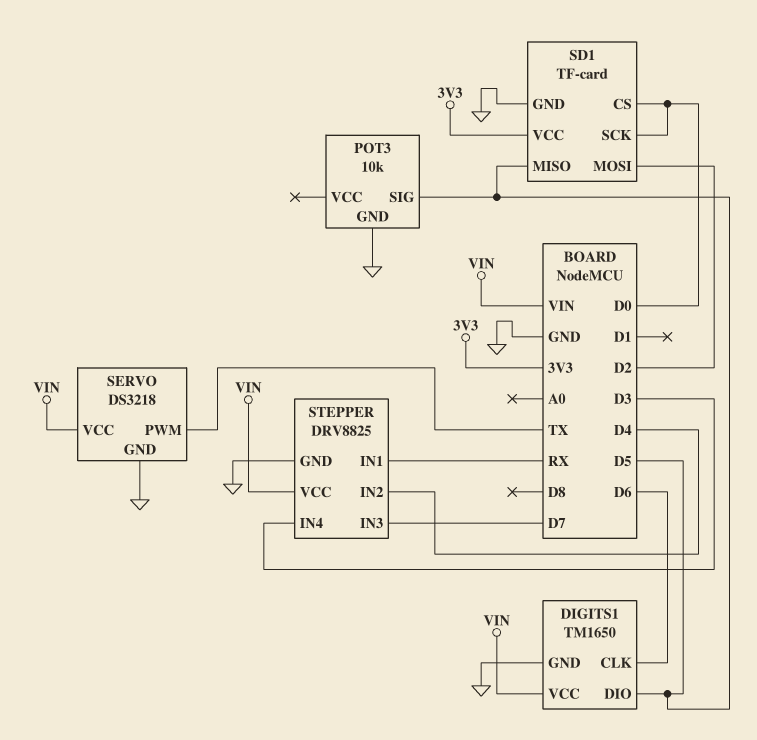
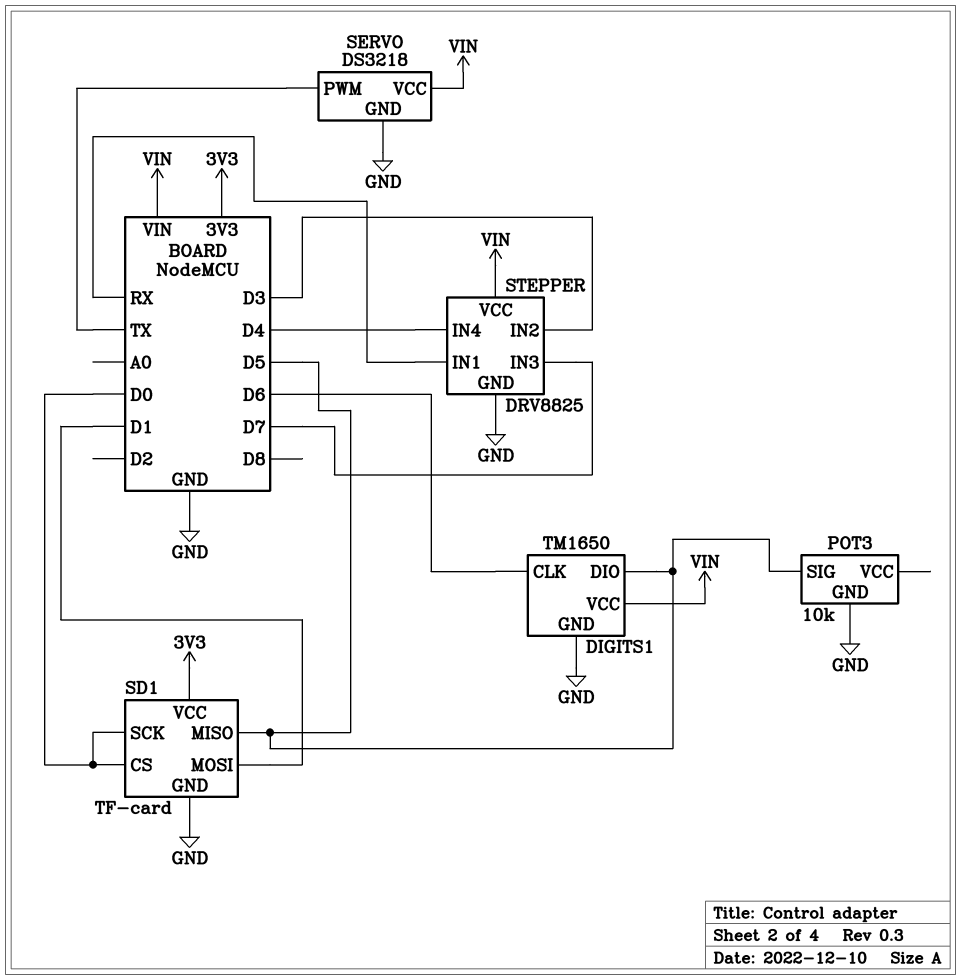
SD1 pin MOSI: D2 -> D1
STEPPER pin IN2: D4 -> D3
STEPPER pin IN4: D3 -> D4

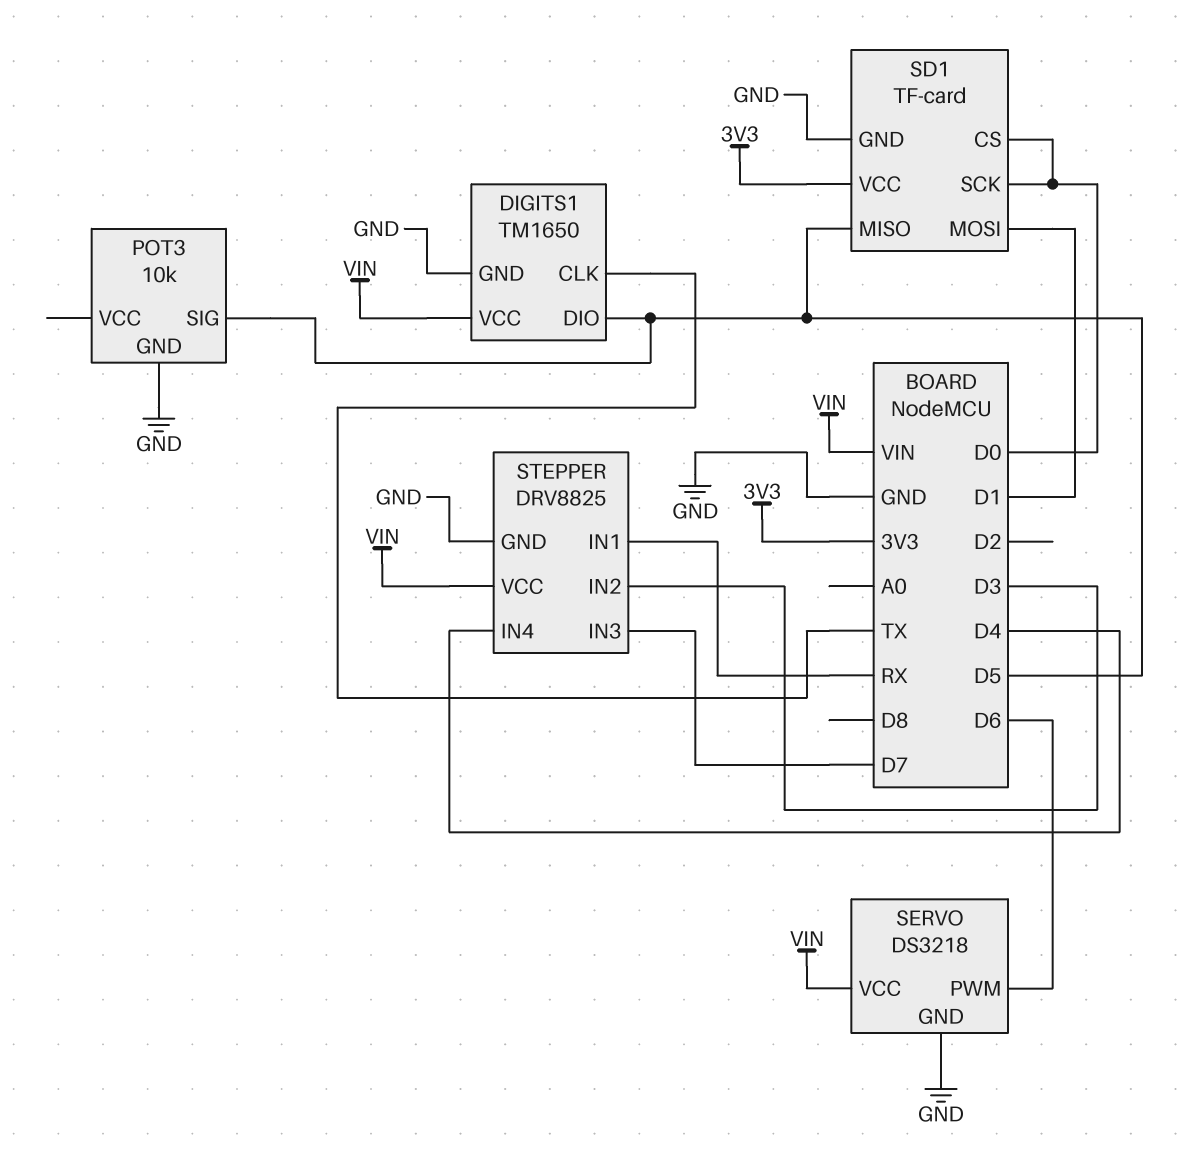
DIGITS1 pin CLK: D6 -> TX
SERVO pin PWM: TX -> D6

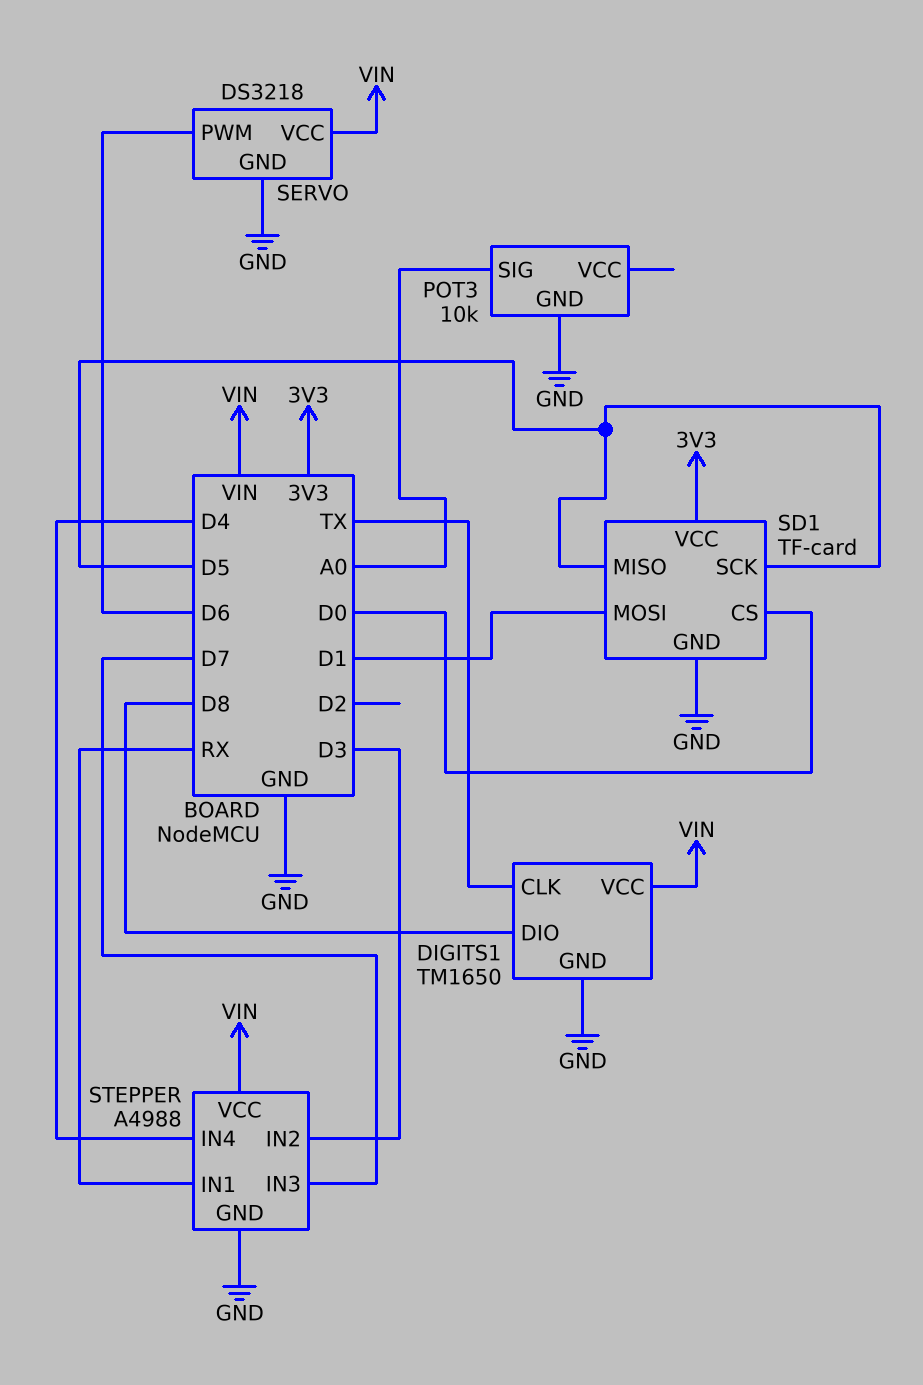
DIGITS1 pin DIO: D5 -> D8
POT3 pin SIG: D5 -> A0
SD1 pin SCK: D0 -> D5
STEPPER: DRV8825 -> A4988

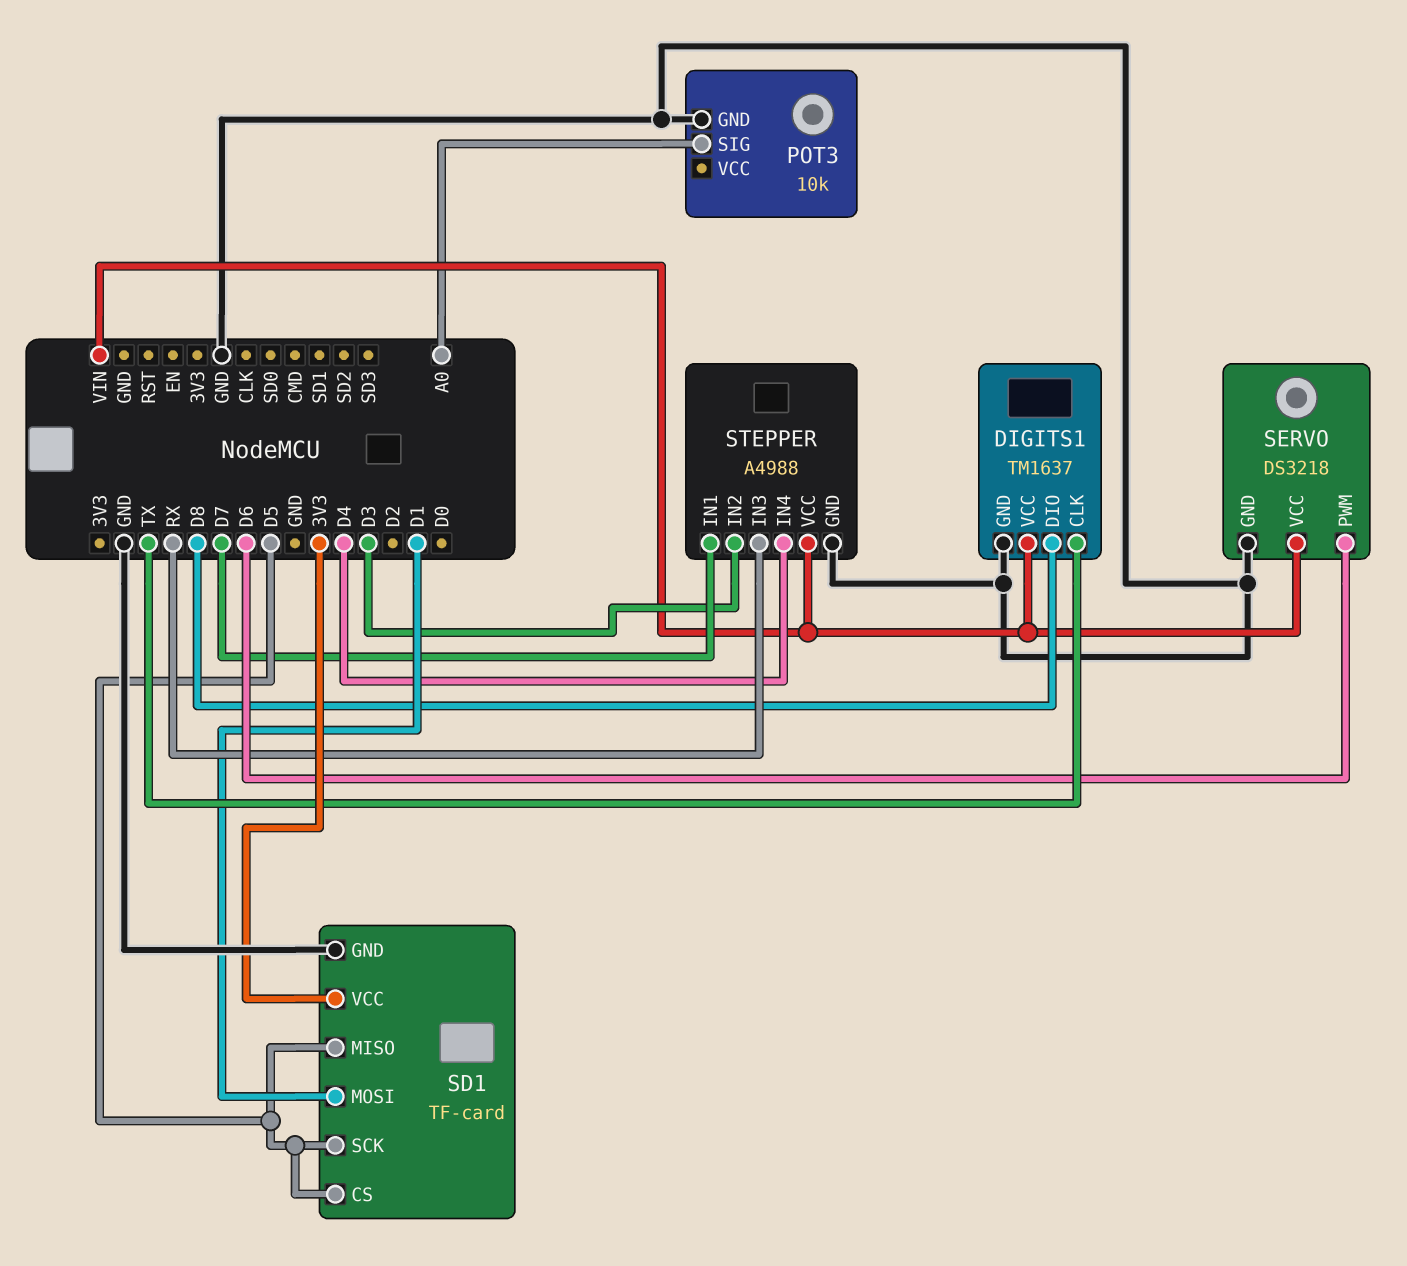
DIGITS1: TM1650 -> TM1637
SD1 pin CS: D0 -> D5
STEPPER pin IN1: RX -> D7
STEPPER pin IN3: D7 -> RX

